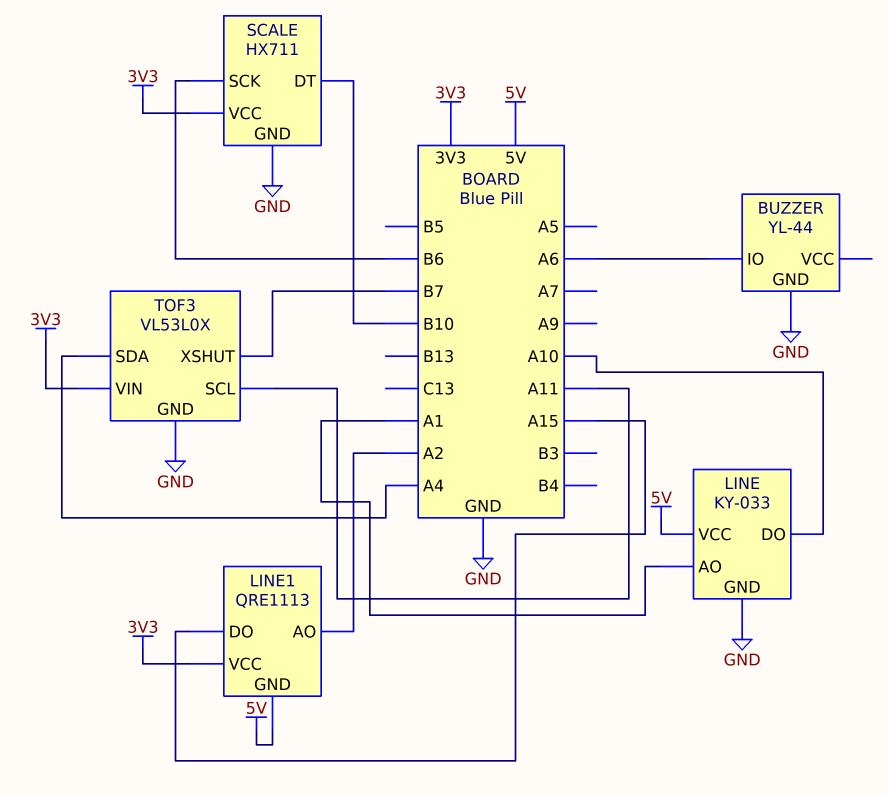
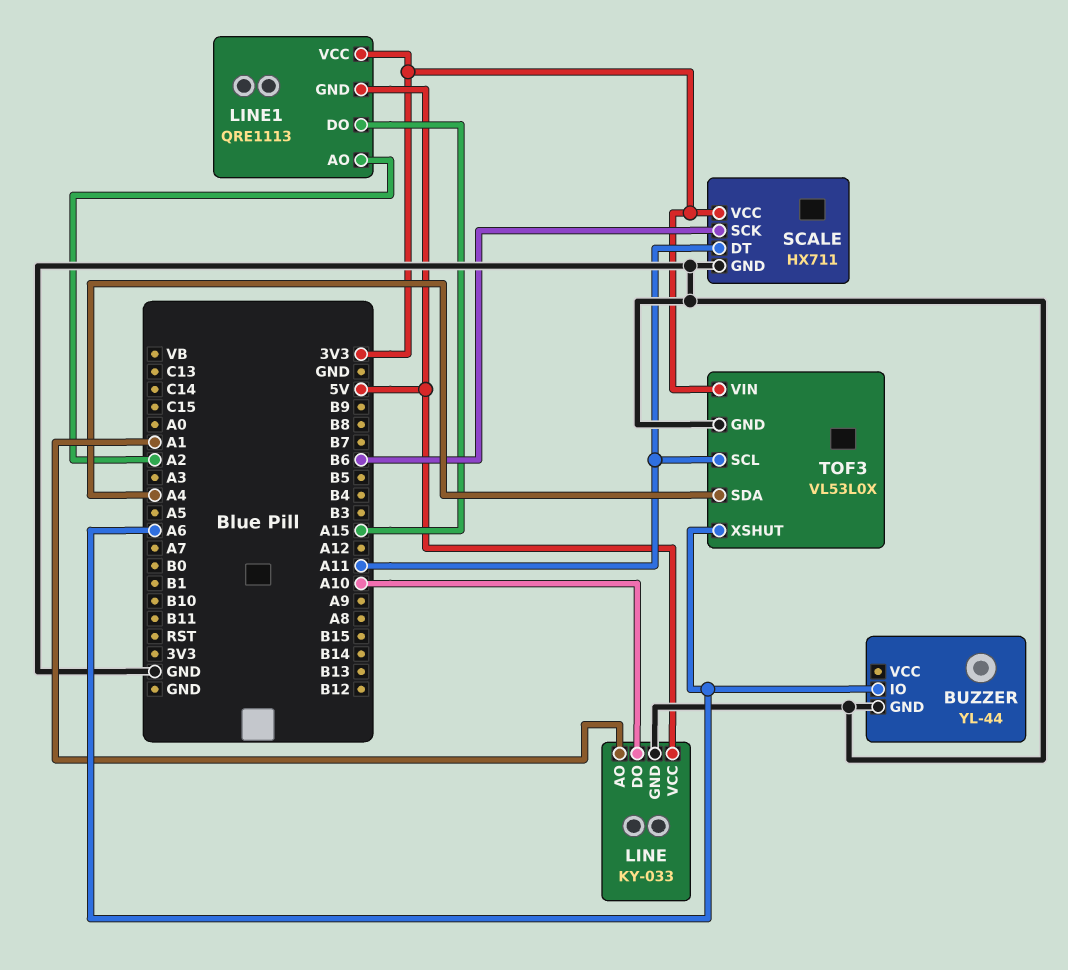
SCALE pin DT: B10 -> A11
TOF3 pin XSHUT: B7 -> A6

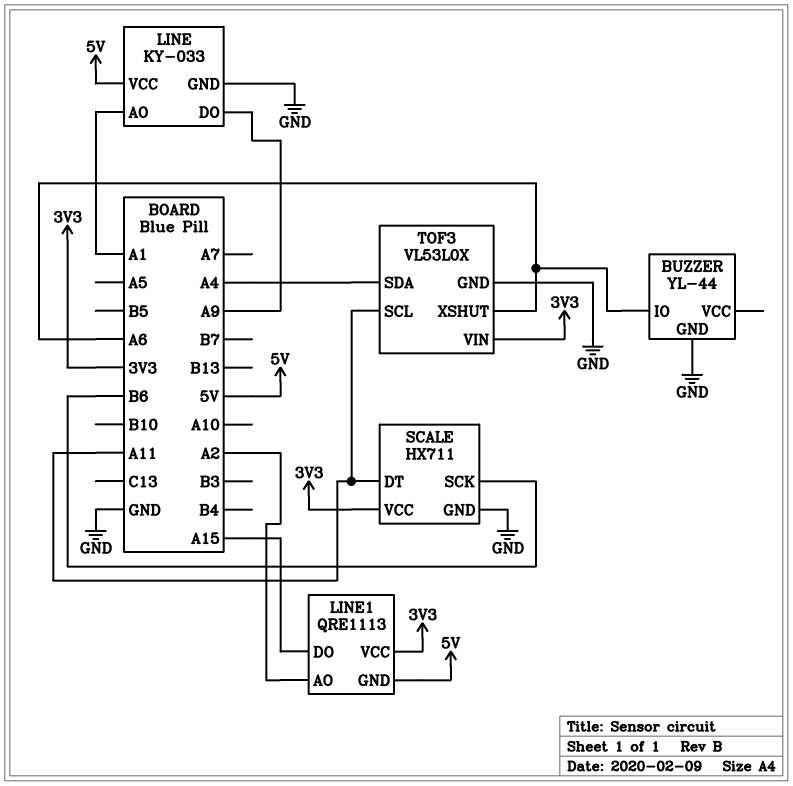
LINE pin DO: A10 -> A9

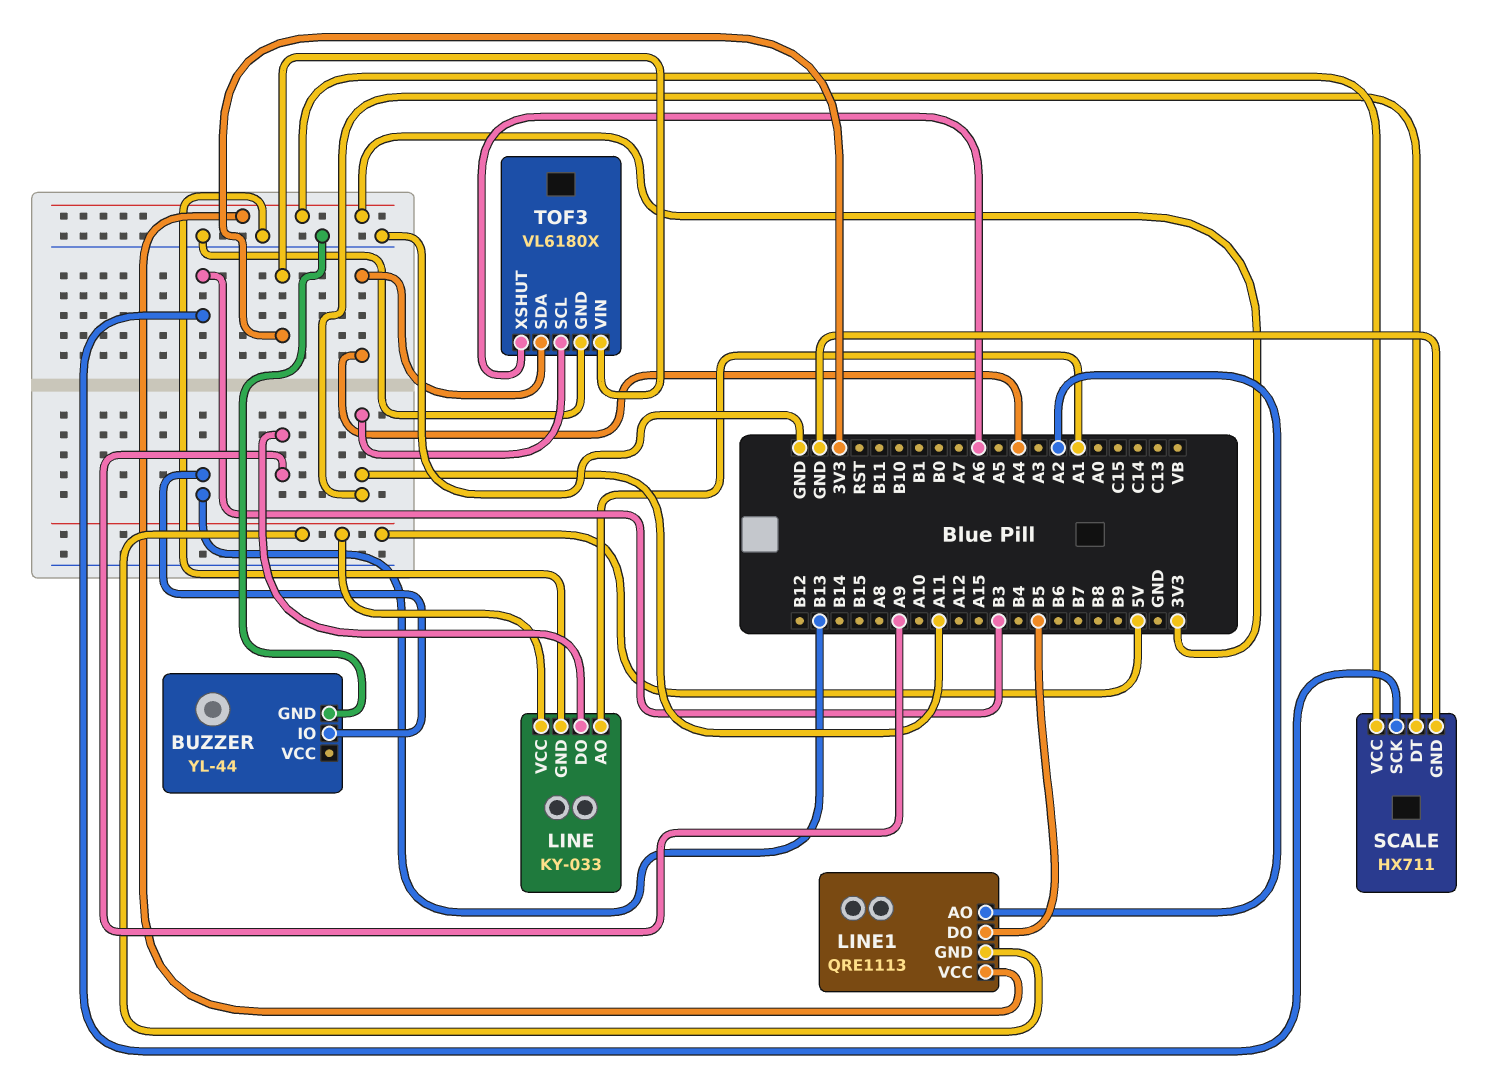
BUZZER pin IO: A6 -> B13
LINE1 pin DO: A15 -> B5
SCALE pin SCK: B6 -> B3
TOF3: VL53L0X -> VL6180X

